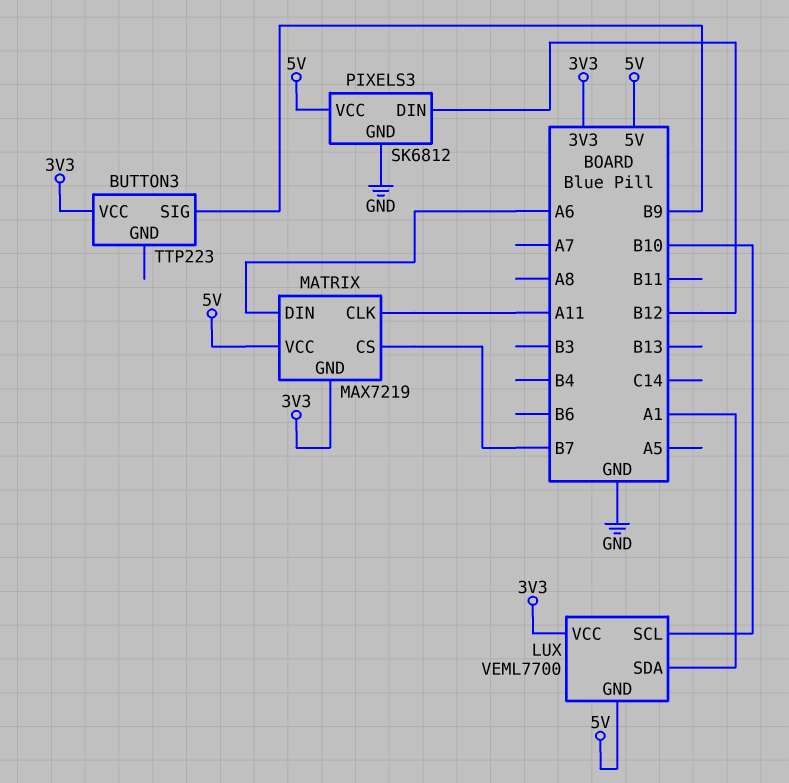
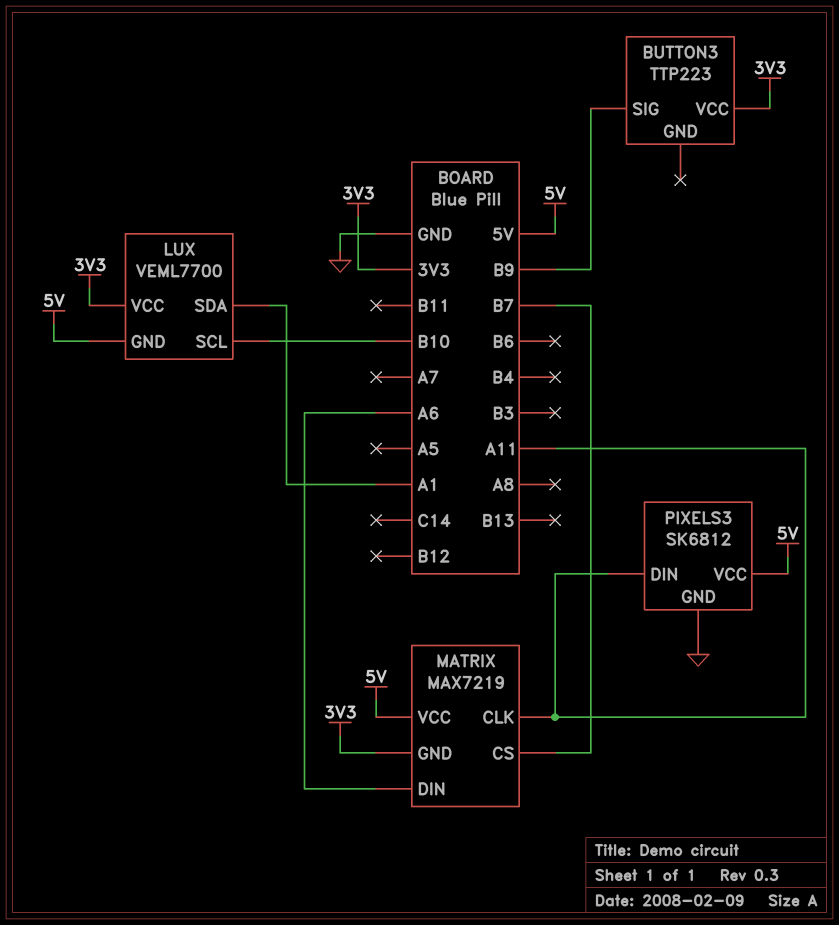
PIXELS3 pin DIN: B12 -> A11

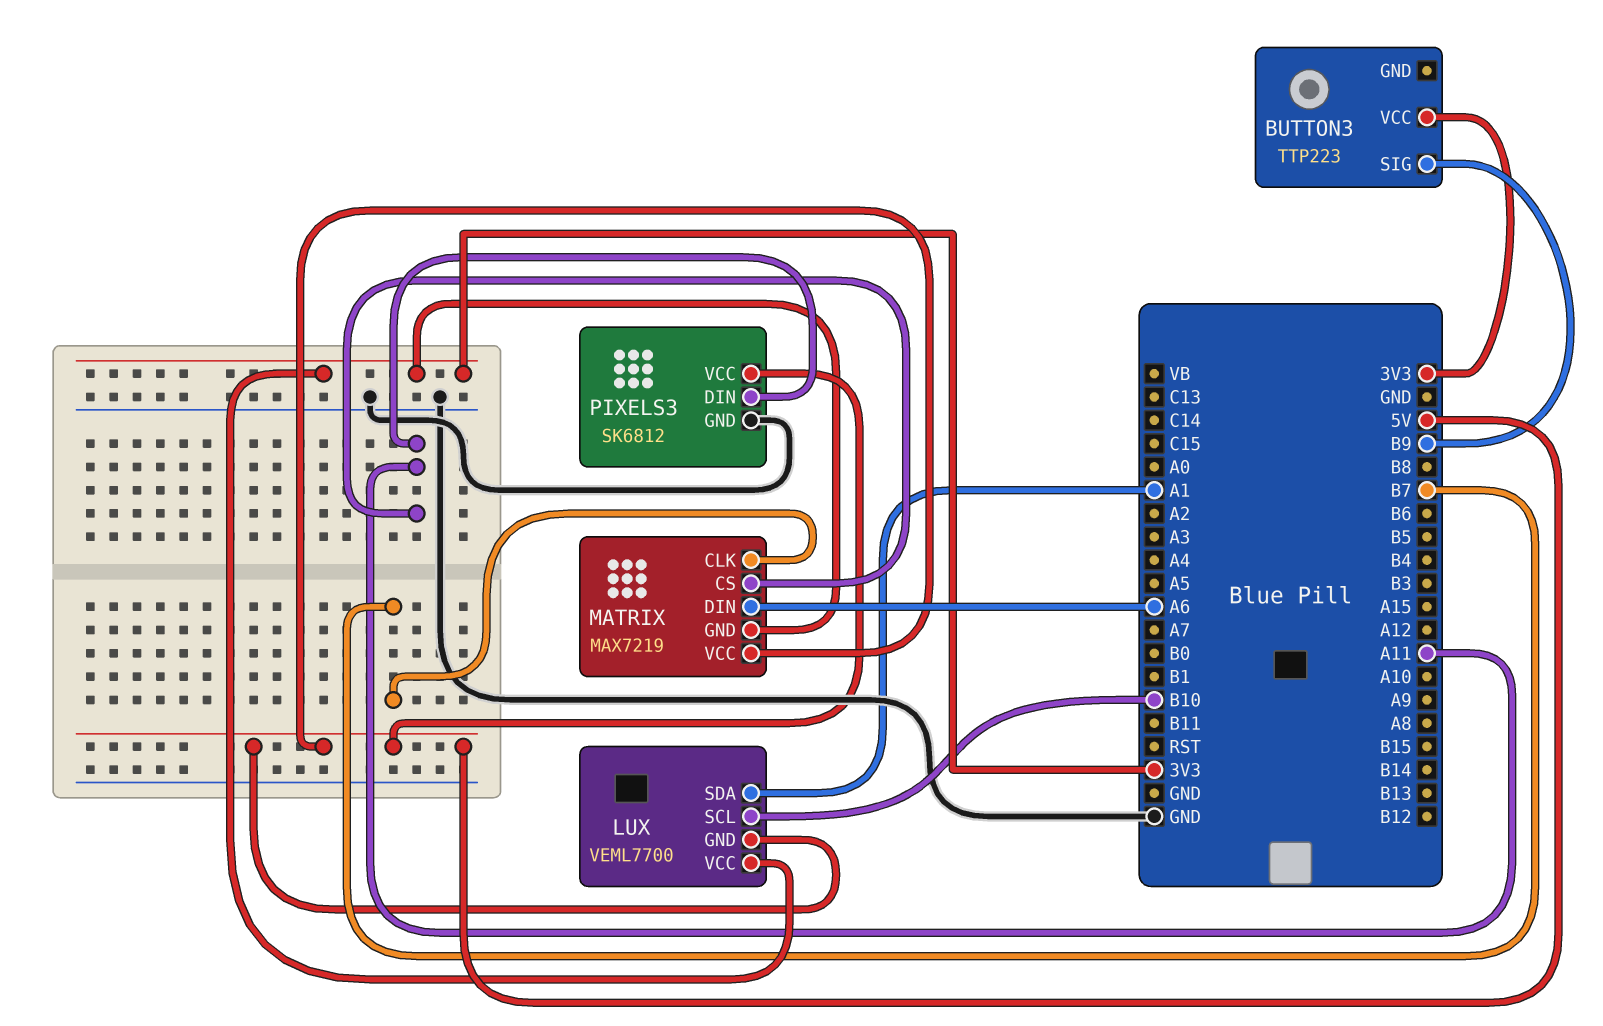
MATRIX pin CLK: A11 -> B7
MATRIX pin CS: B7 -> A11

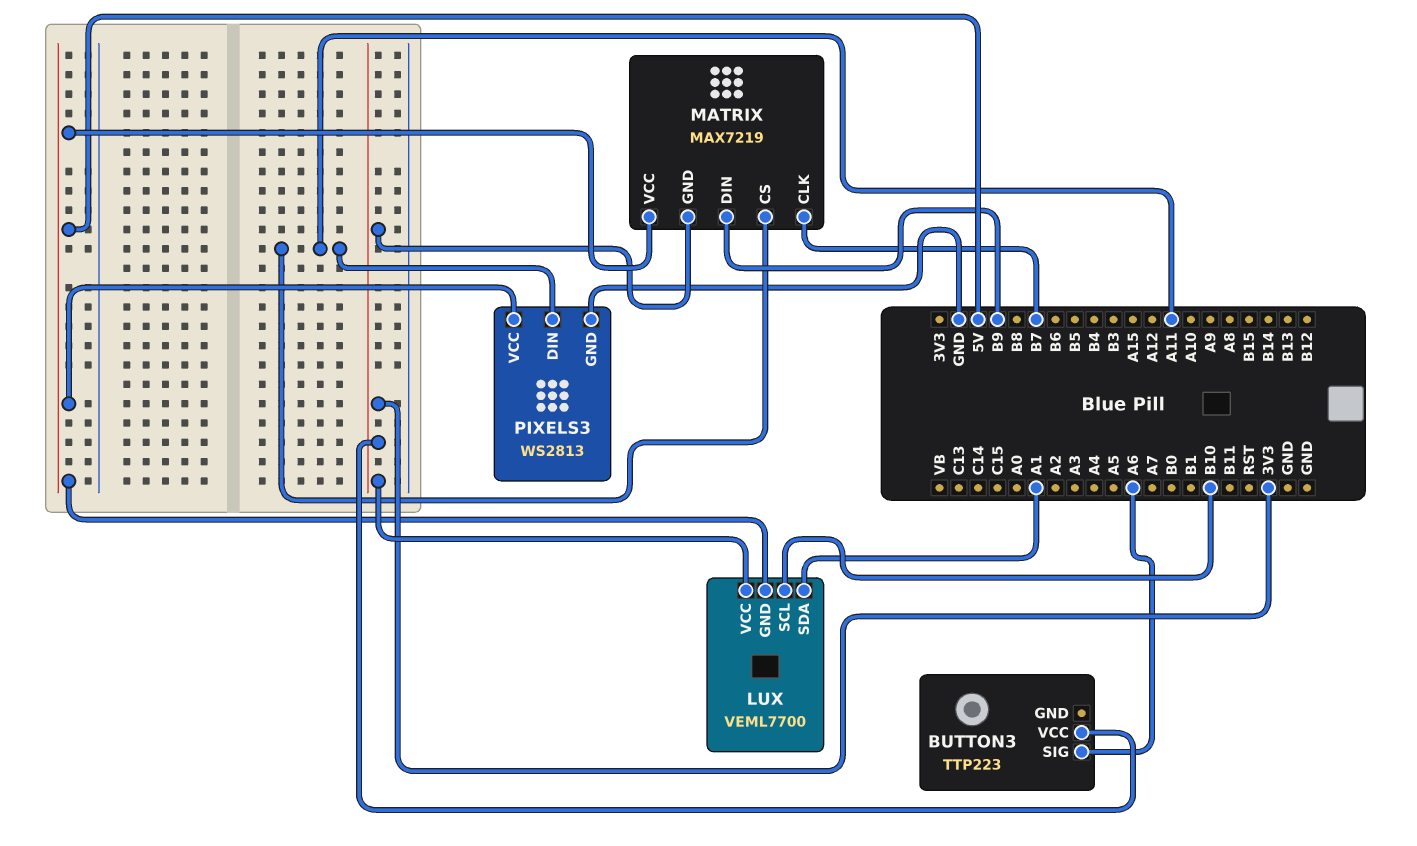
BUTTON3 pin SIG: B9 -> A6
MATRIX pin DIN: A6 -> B9
PIXELS3: SK6812 -> WS2813

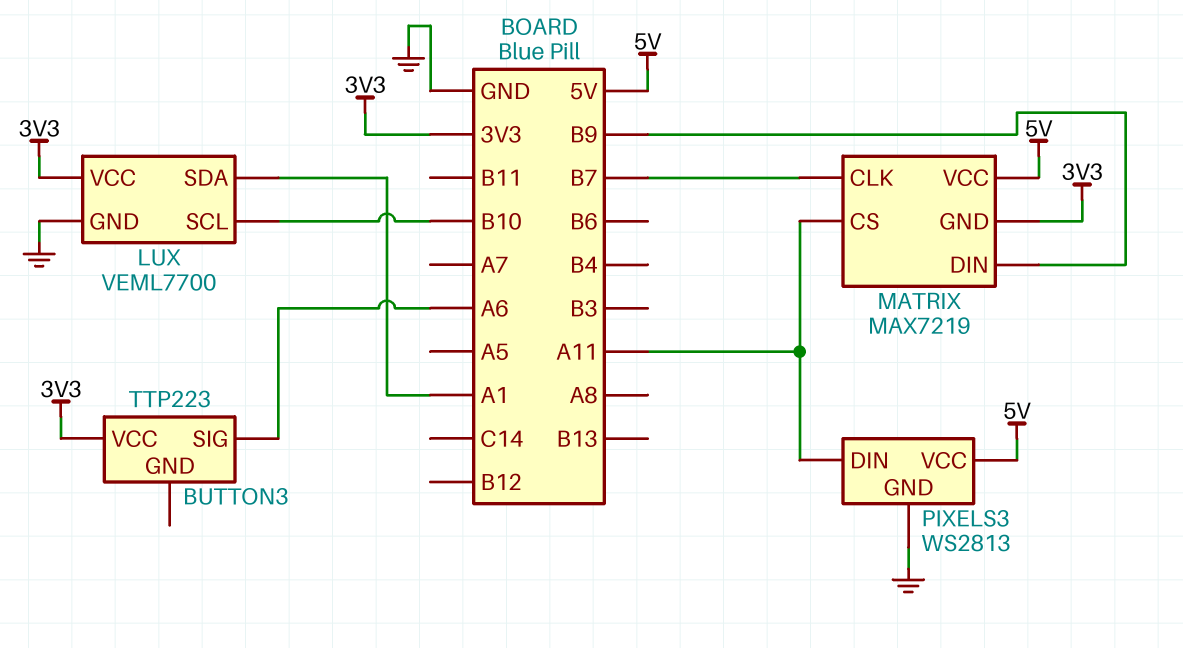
LUX pin GND: 5V -> GND

